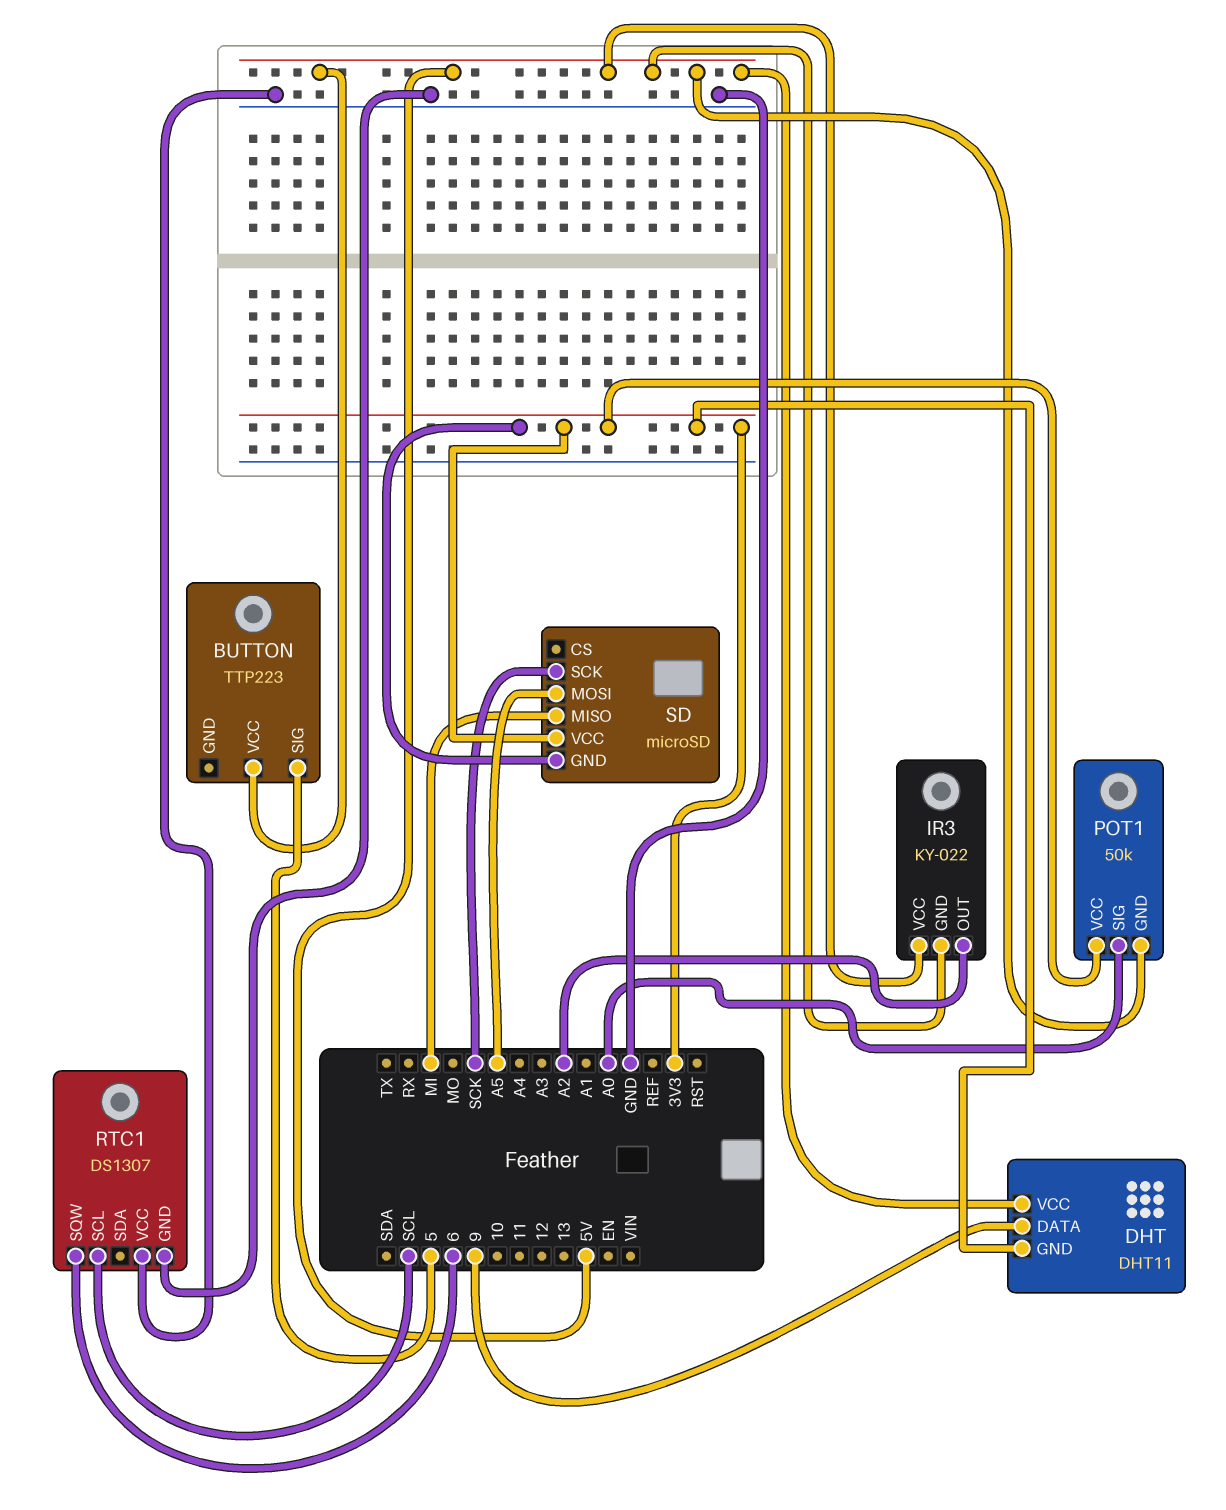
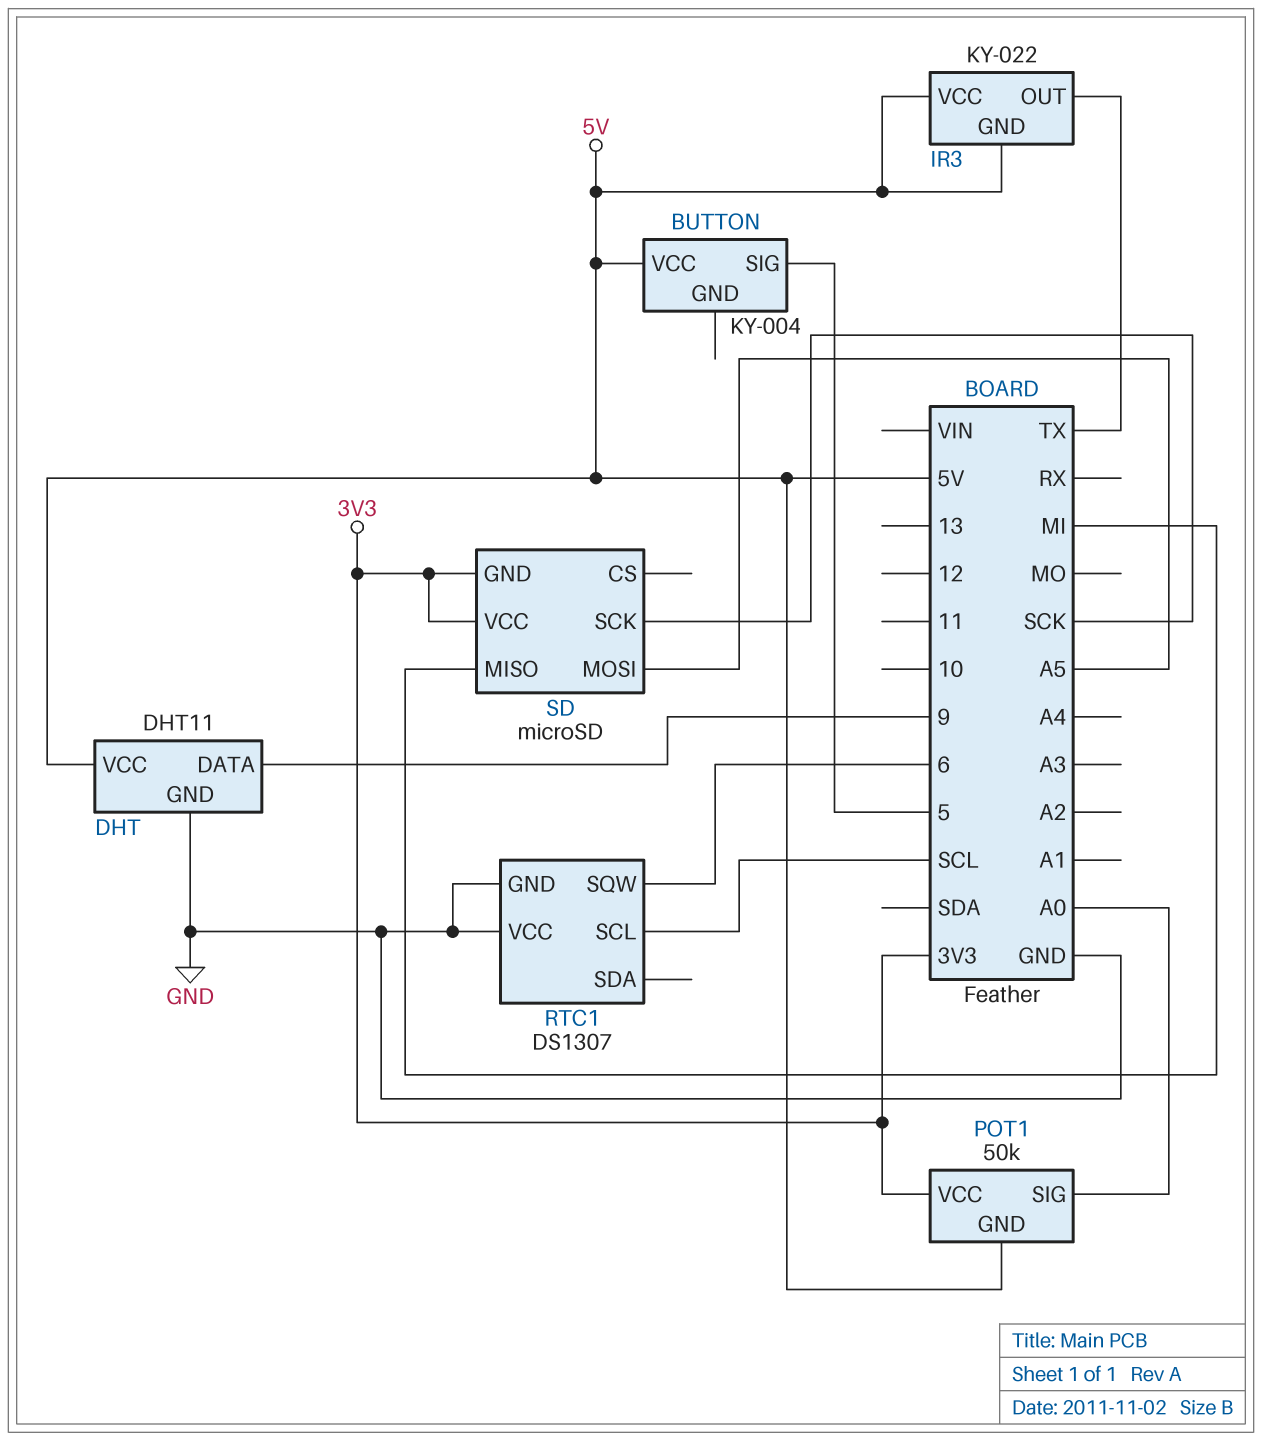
BUTTON: TTP223 -> KY-004
DHT pin GND: 3V3 -> GND
IR3 pin OUT: A2 -> TX

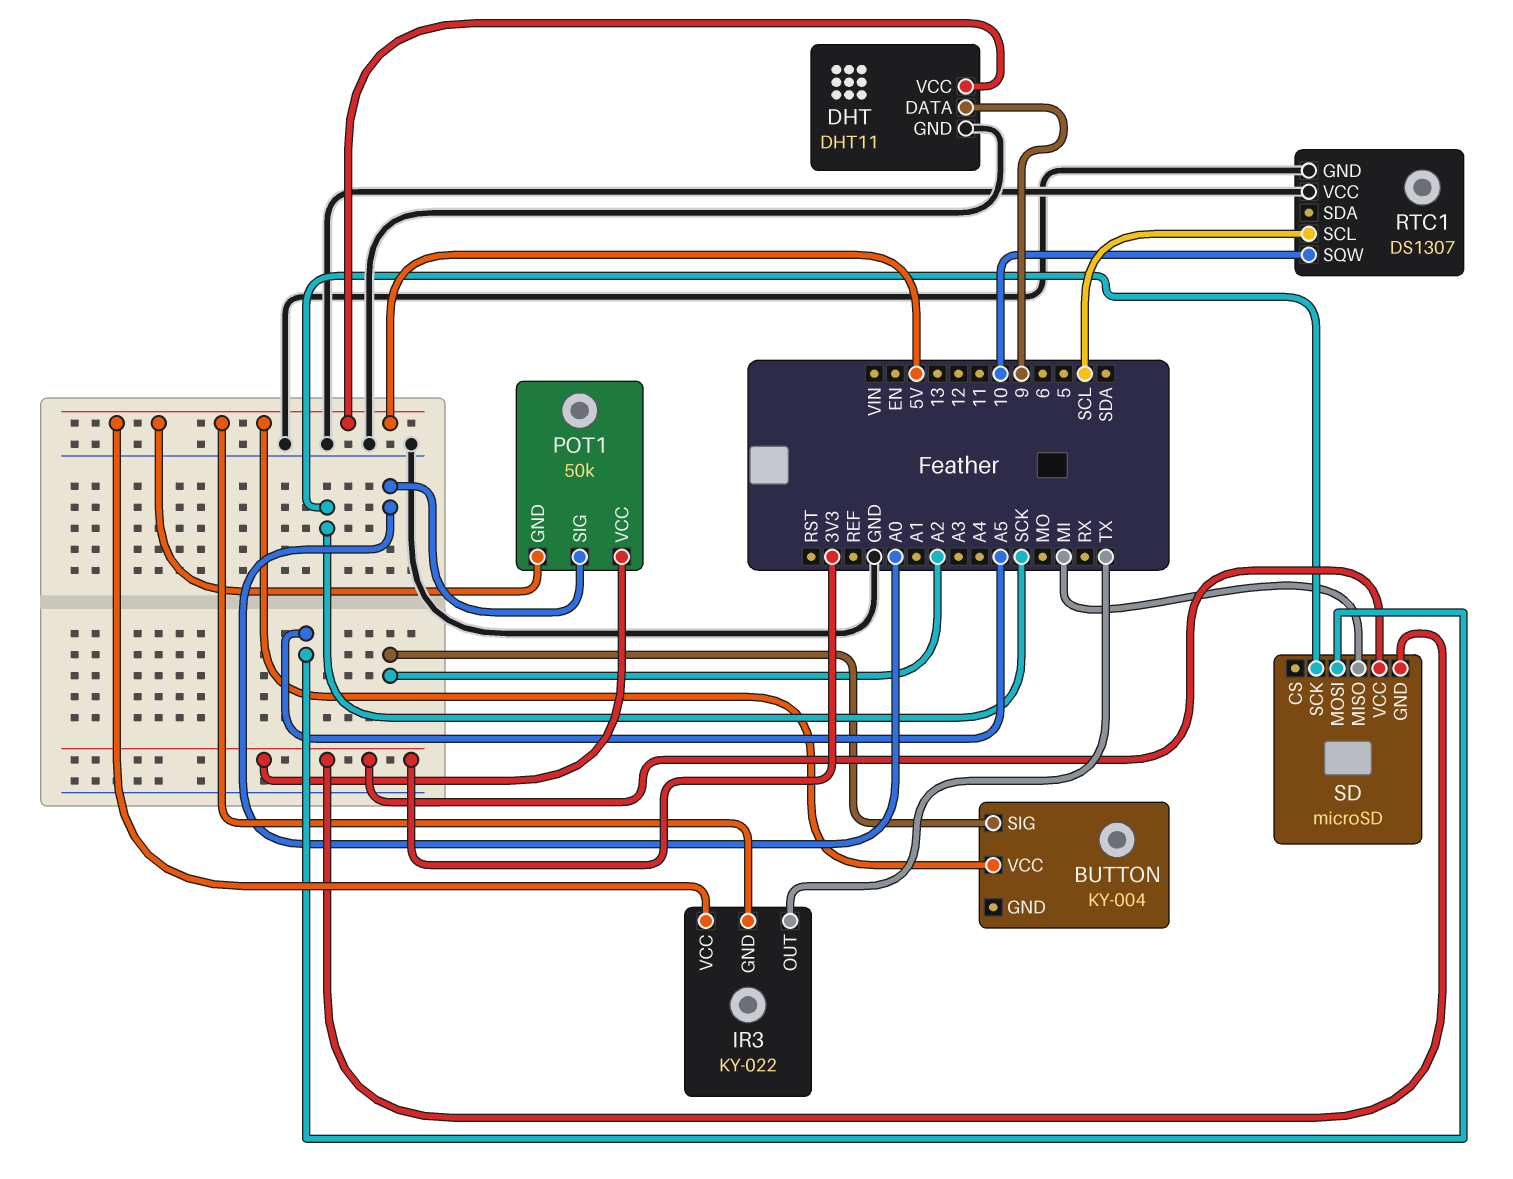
BUTTON pin SIG: 5 -> A2
RTC1 pin SQW: 6 -> 10

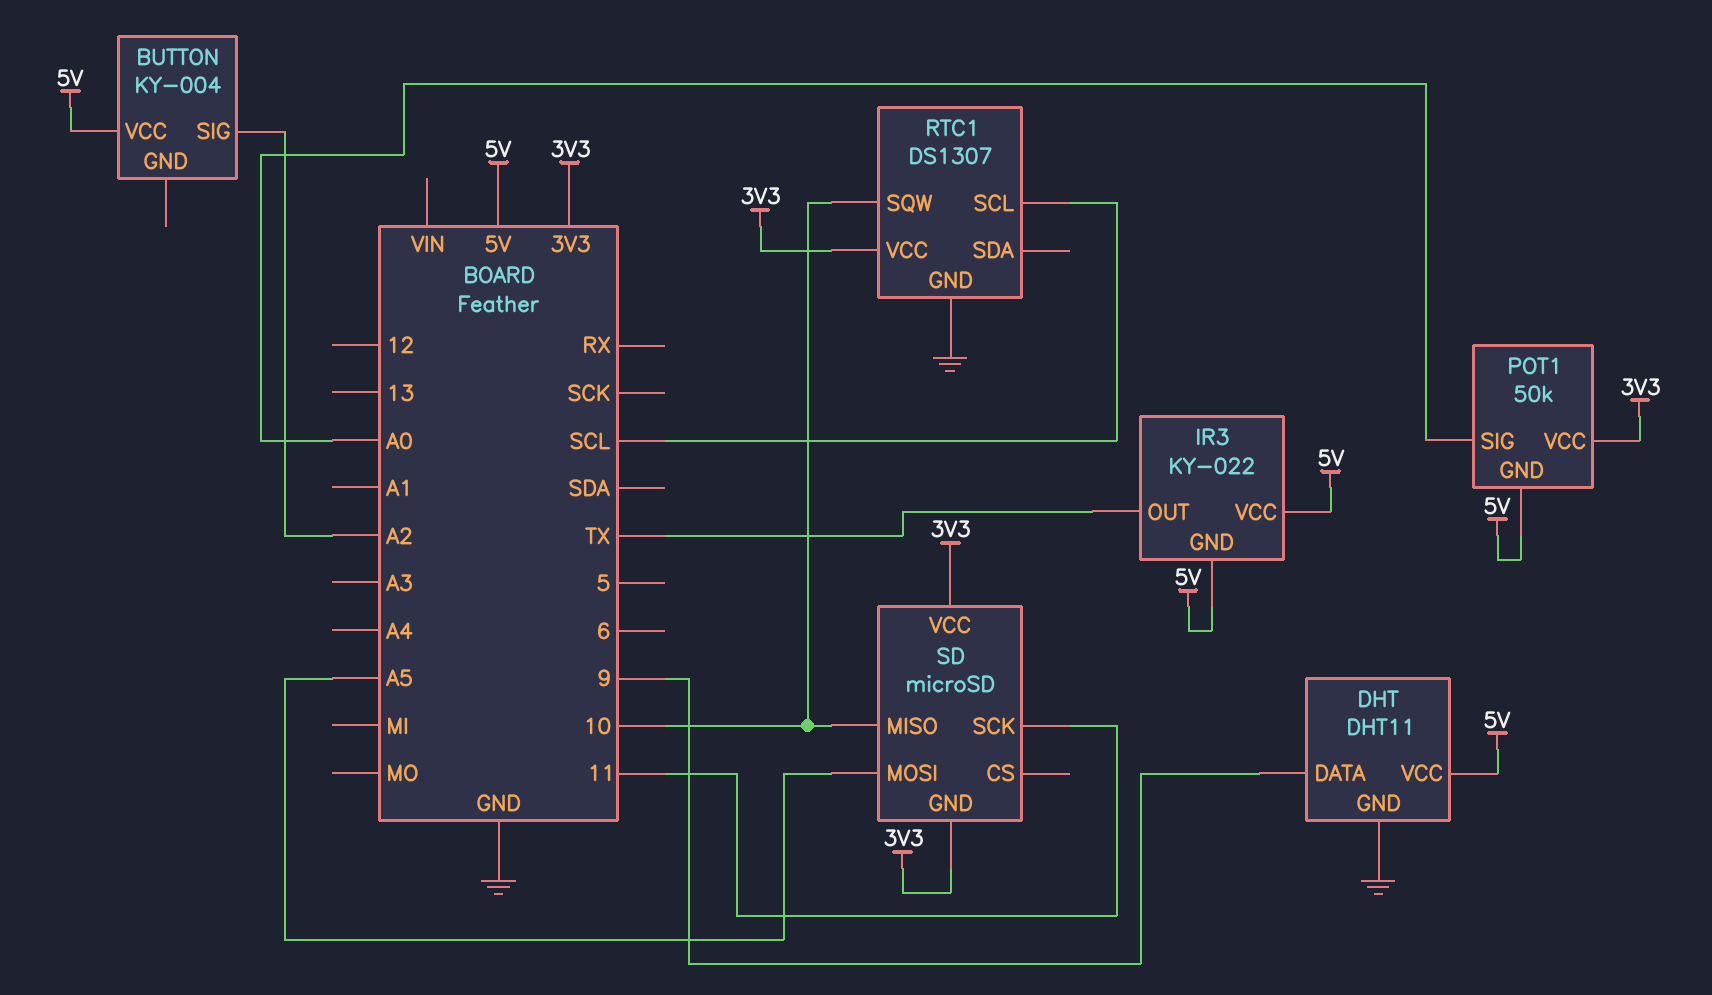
RTC1 pin VCC: GND -> 3V3
SD pin MISO: MI -> 10
SD pin SCK: SCK -> 11

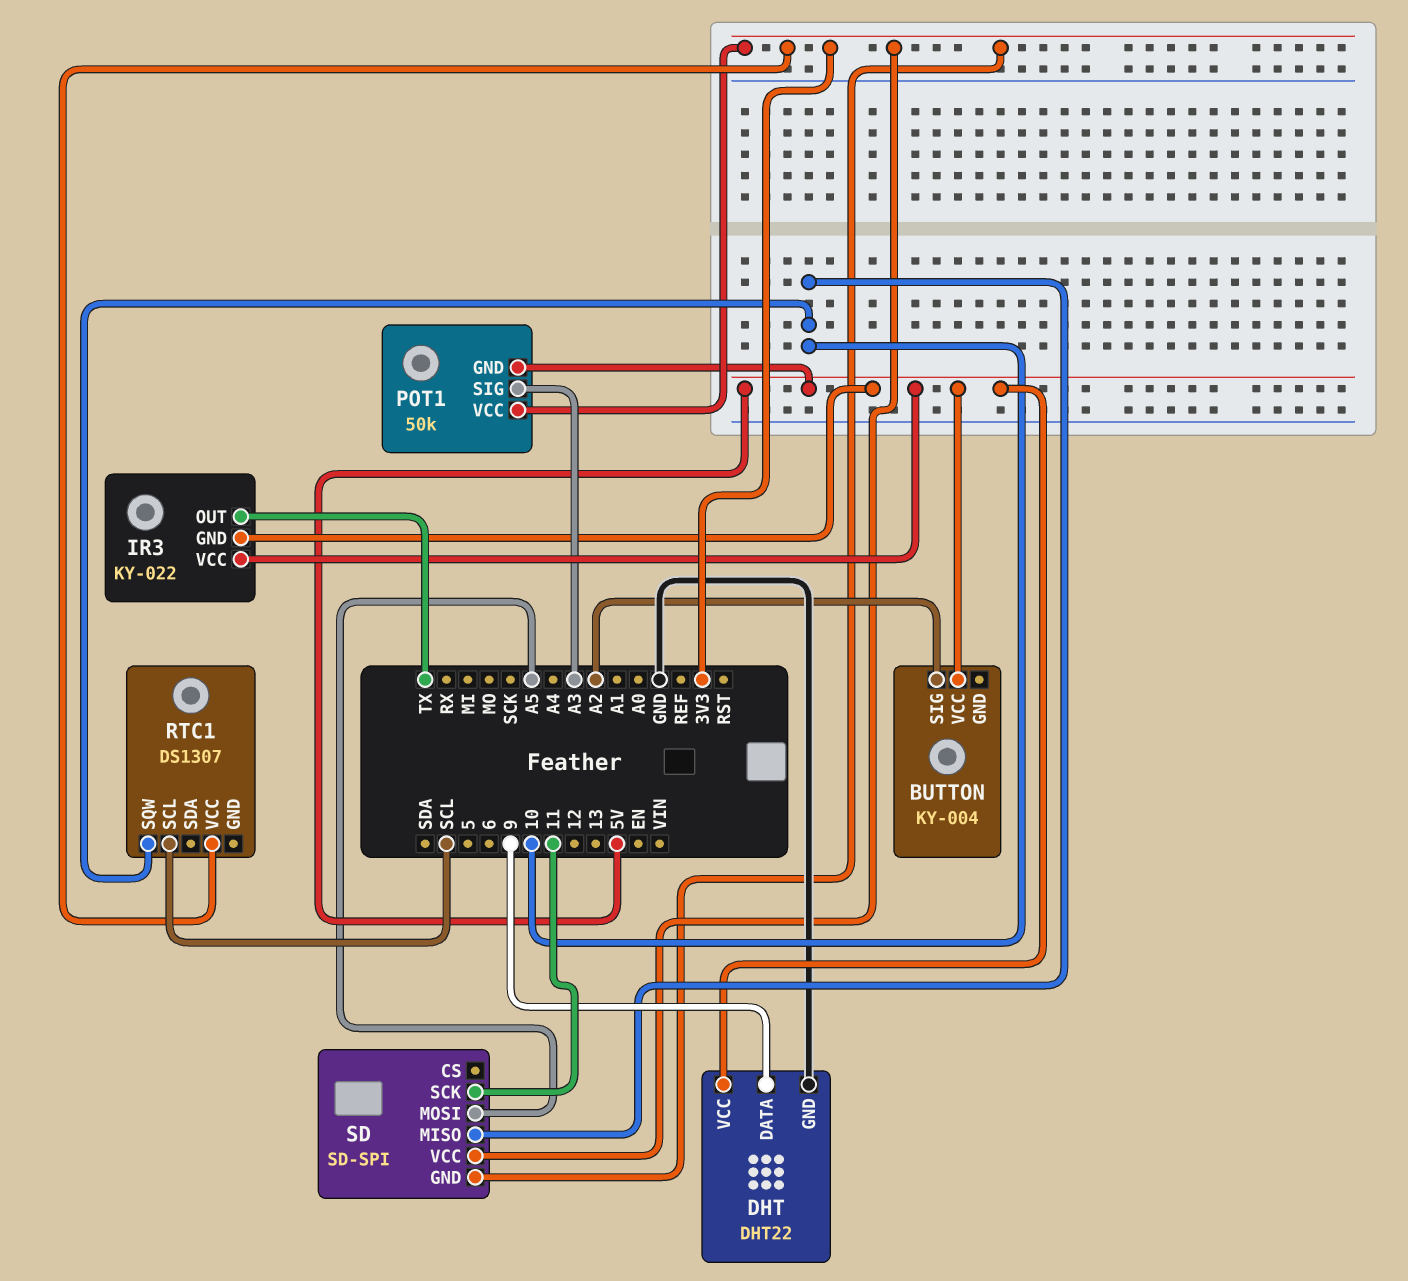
DHT: DHT11 -> DHT22
POT1 pin SIG: A0 -> A3
RTC1 pin GND: GND -> none
SD: microSD -> SD-SPI

